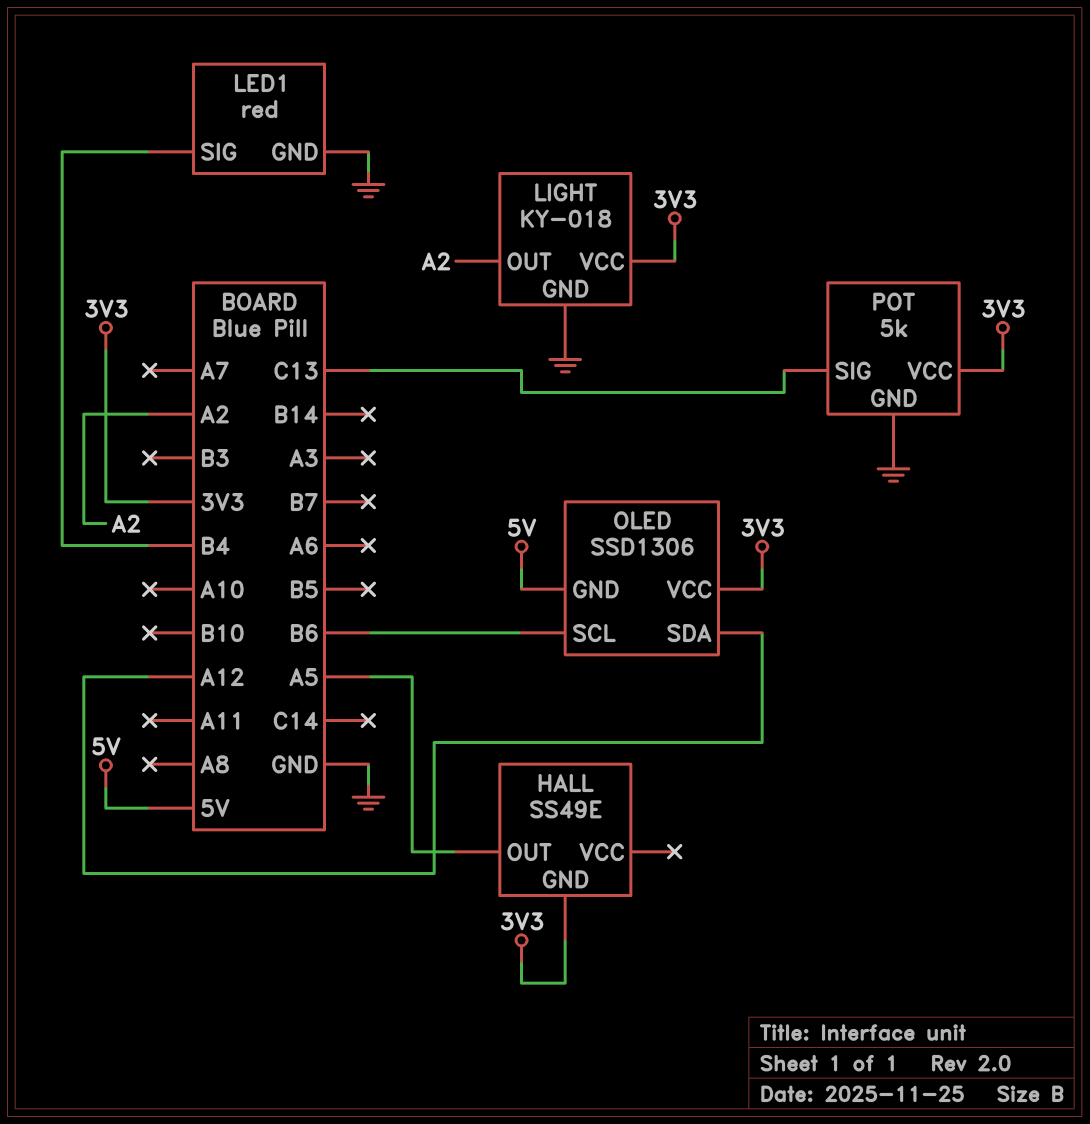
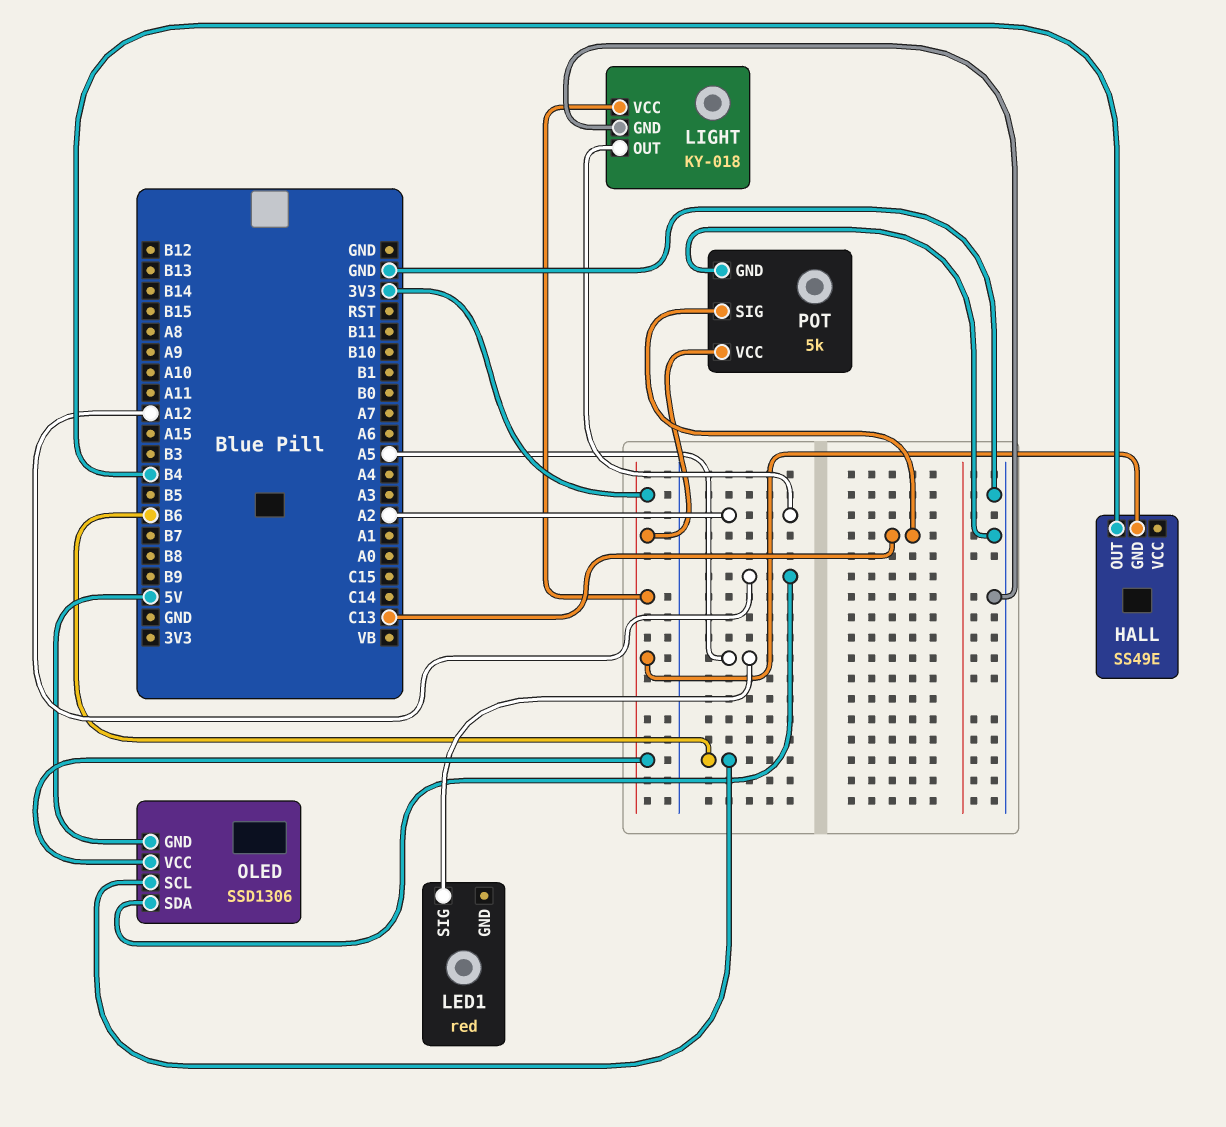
HALL pin OUT: A5 -> B4
LED1 pin GND: GND -> none
LED1 pin SIG: B4 -> A5

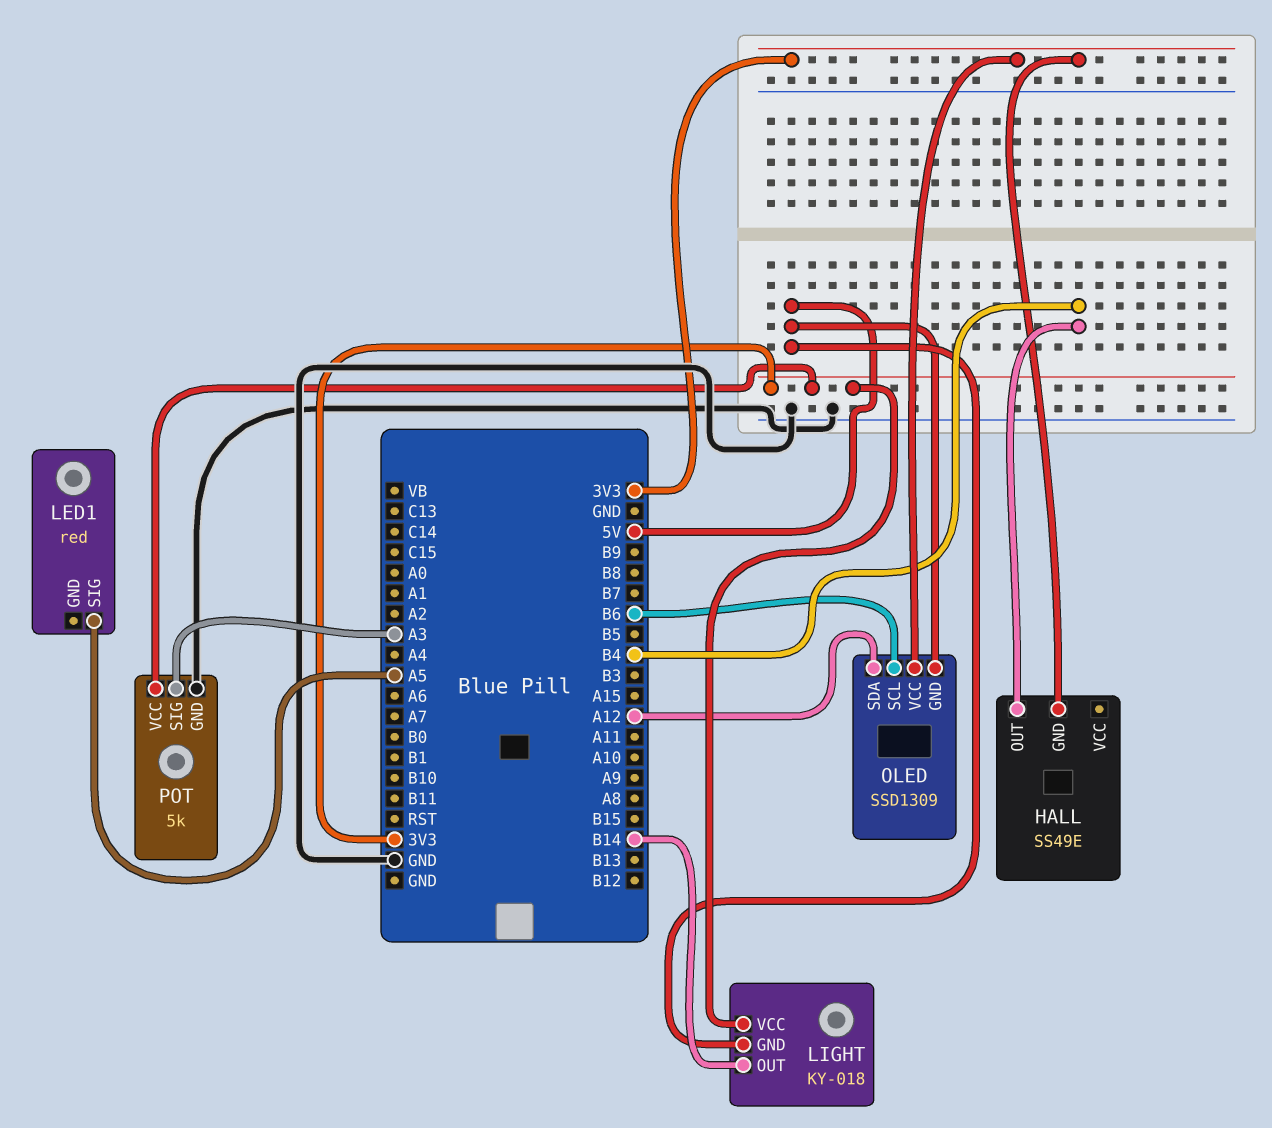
LIGHT pin GND: GND -> 5V
LIGHT pin OUT: A2 -> B14
OLED: SSD1306 -> SSD1309
POT pin SIG: C13 -> A3

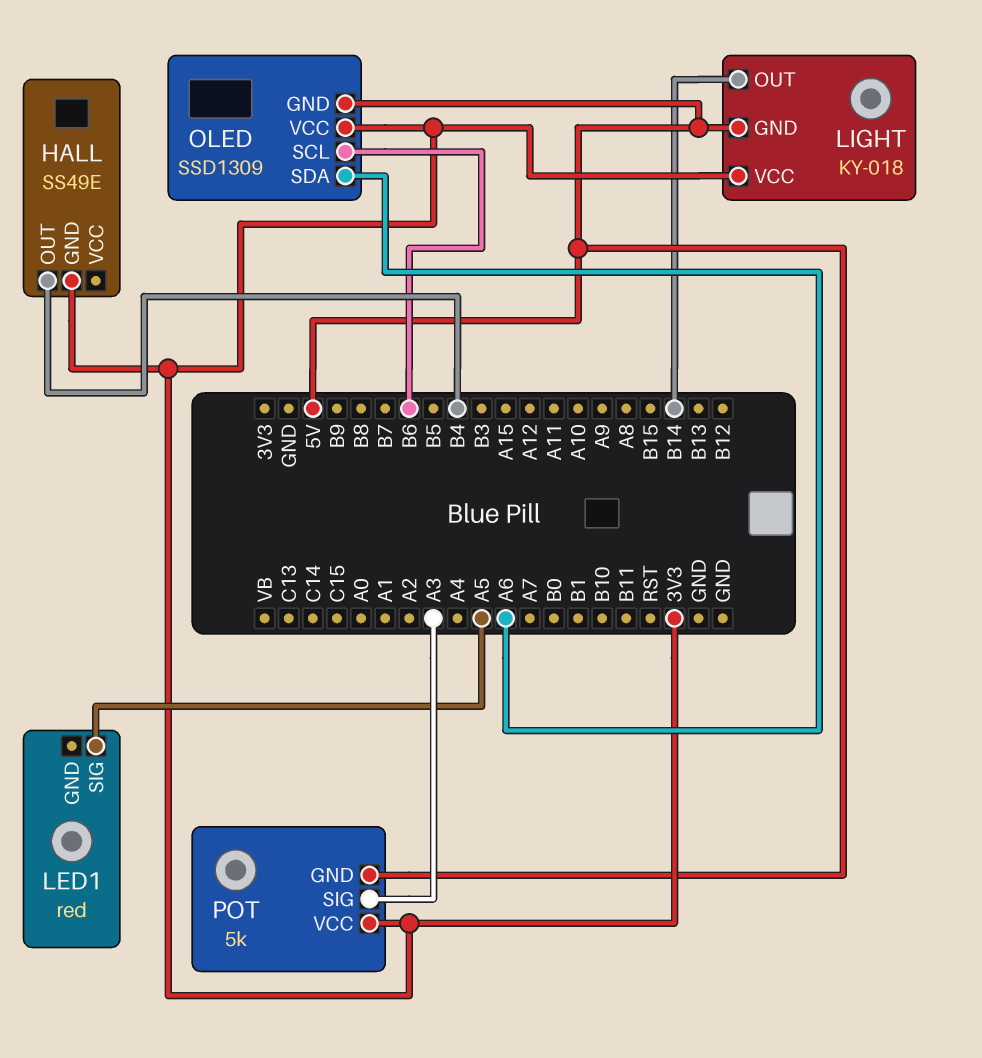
OLED pin SDA: A12 -> A6
POT pin GND: GND -> 5V

